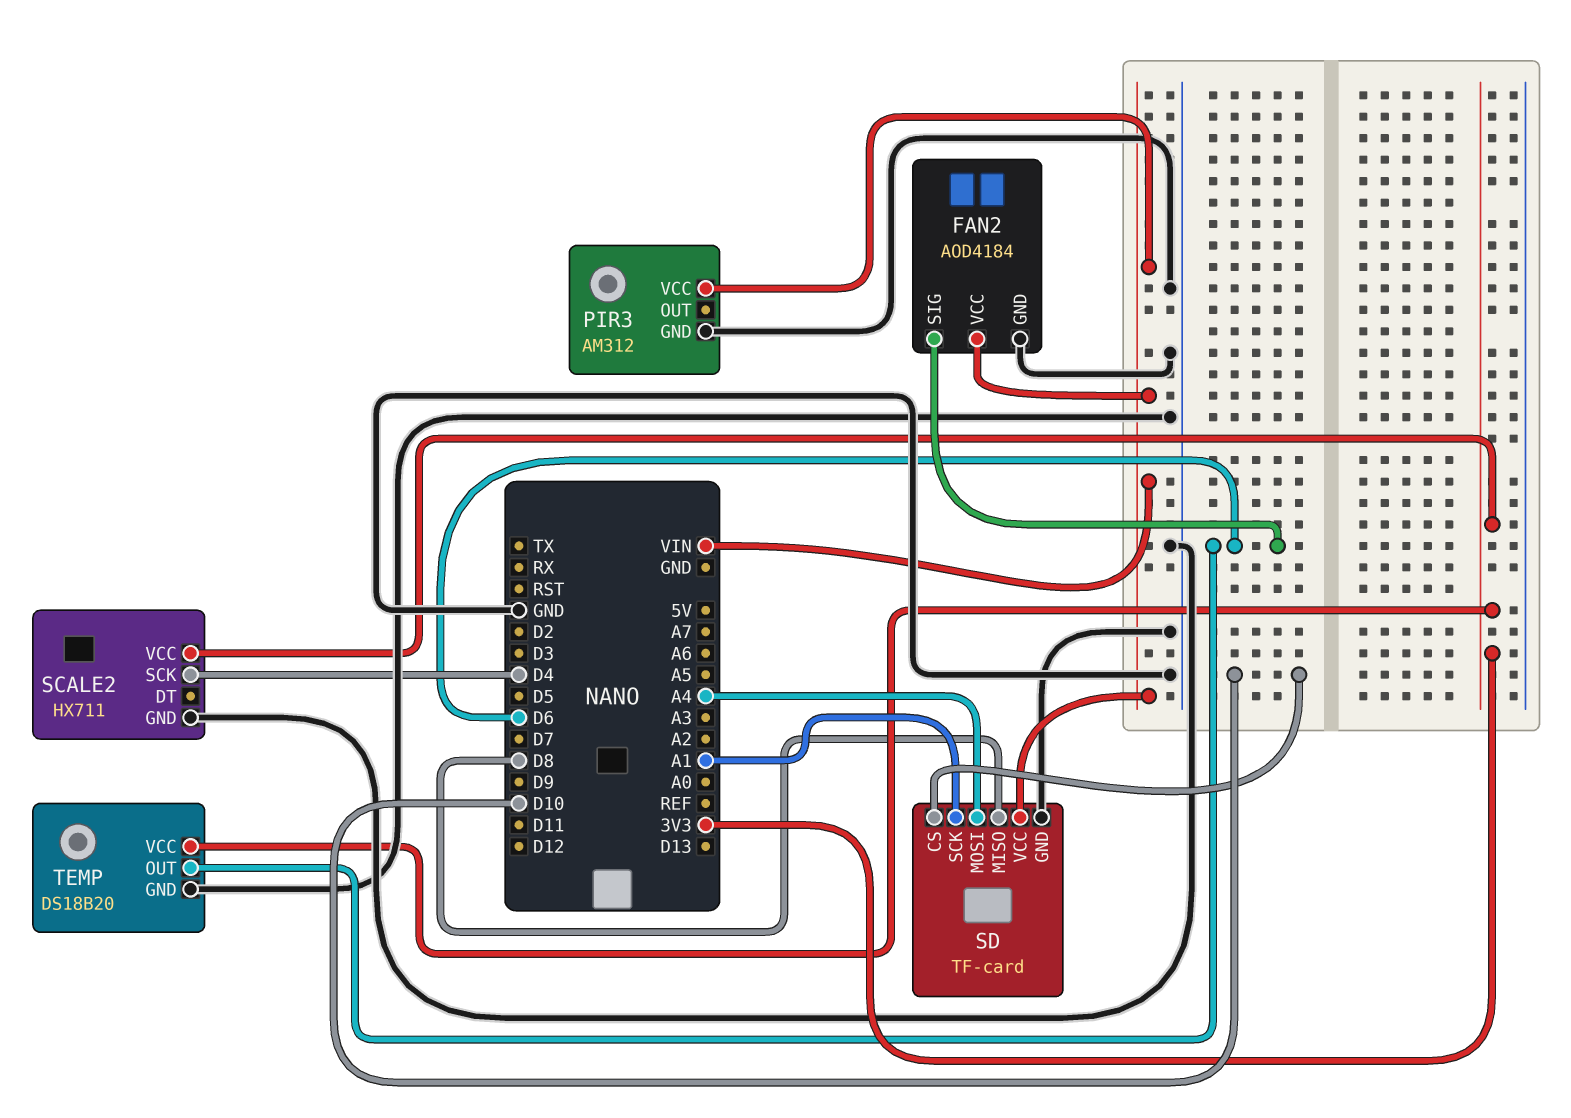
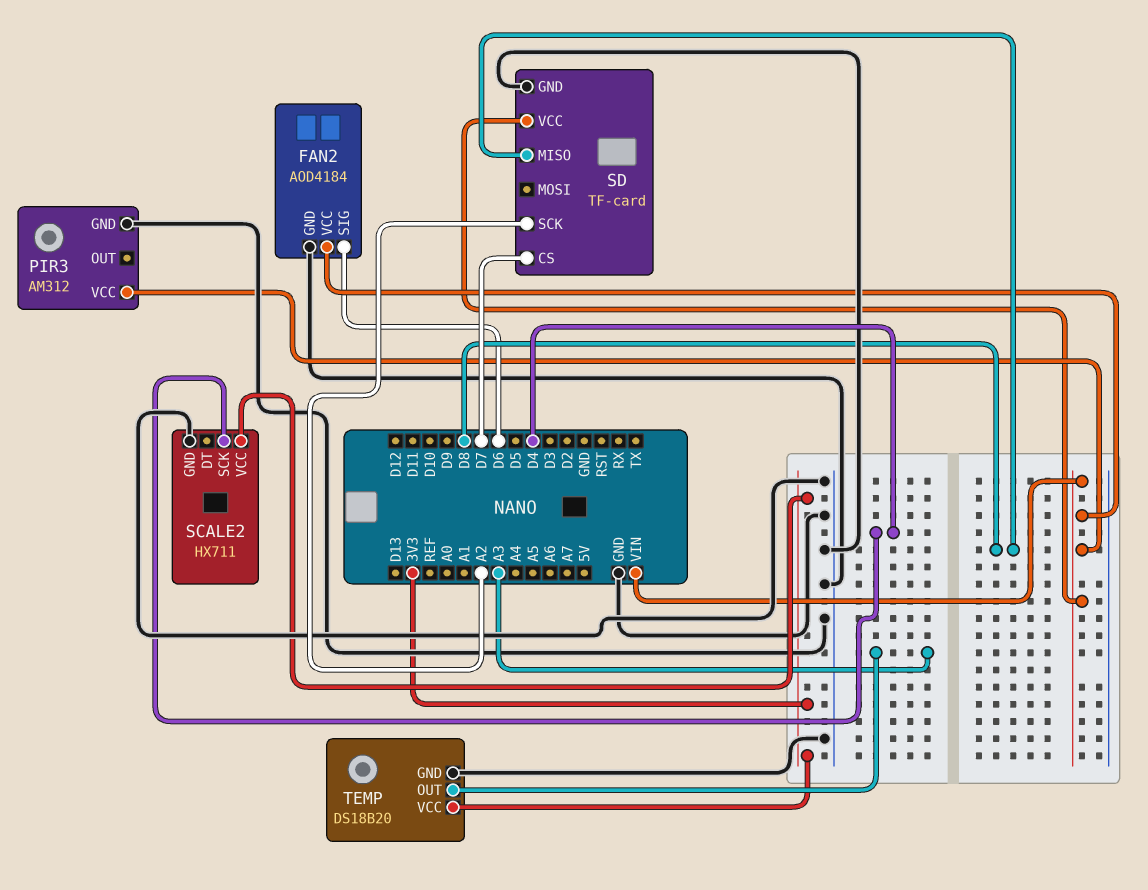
SD pin CS: D10 -> D7
SD pin MOSI: A4 -> none
SD pin SCK: A1 -> A2
TEMP pin OUT: D6 -> A3

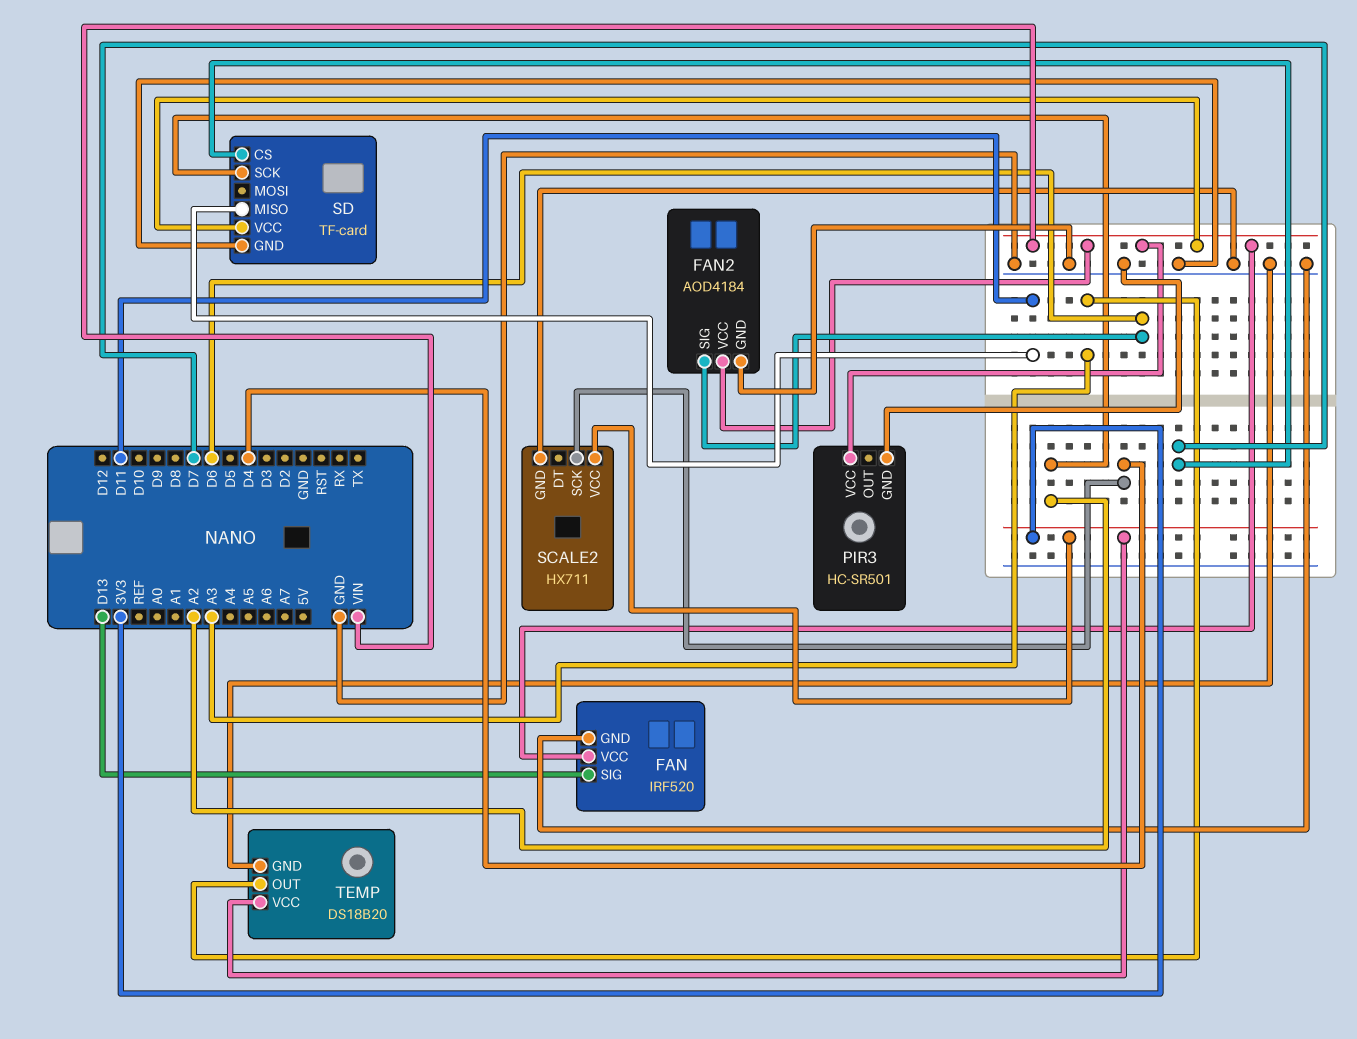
FAN: none -> IRF520
FAN pin GND: none -> GND
FAN pin SIG: none -> D13
FAN pin VCC: none -> VIN
PIR3: AM312 -> HC-SR501
SD pin MISO: D8 -> D11

